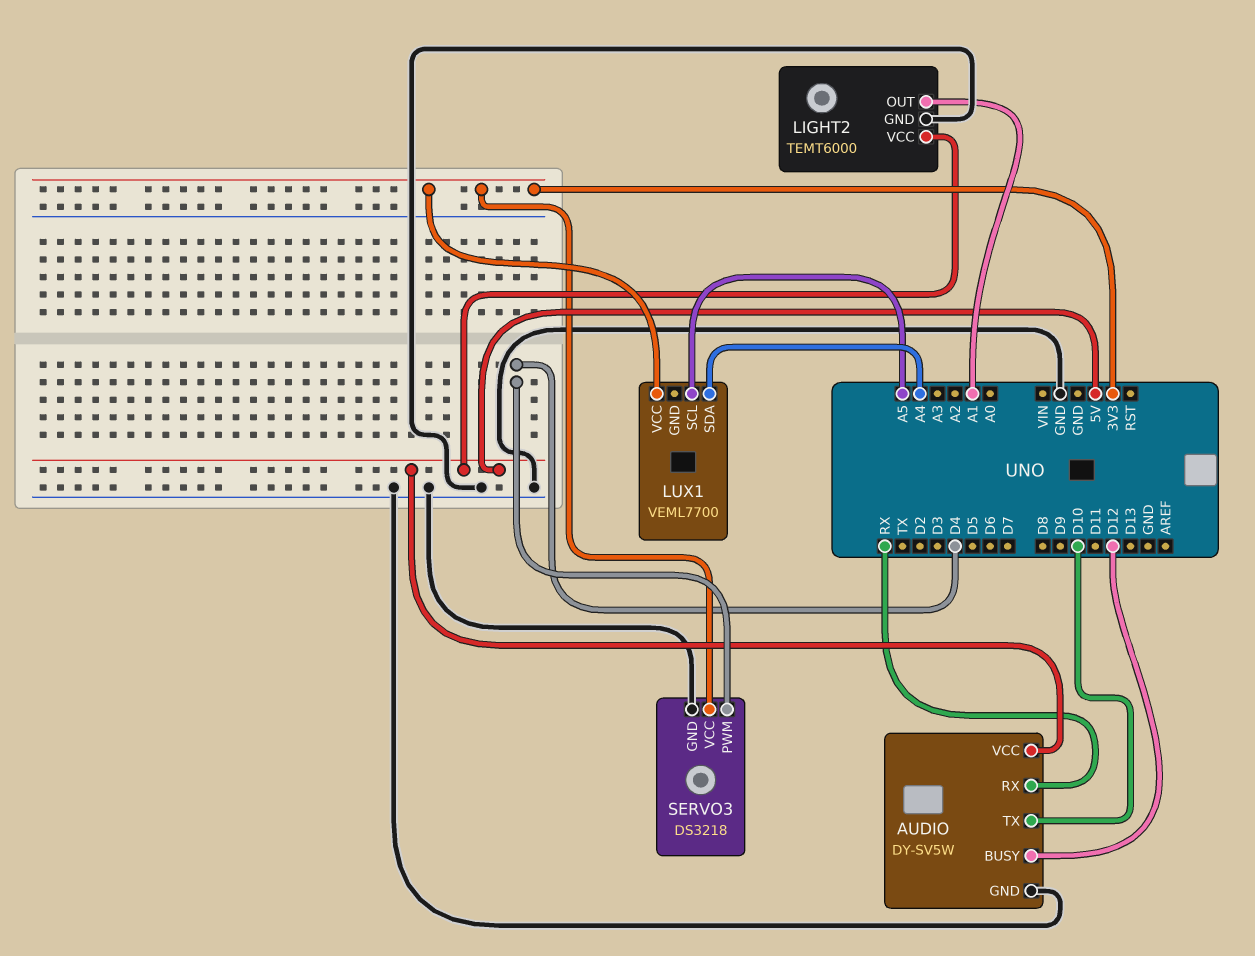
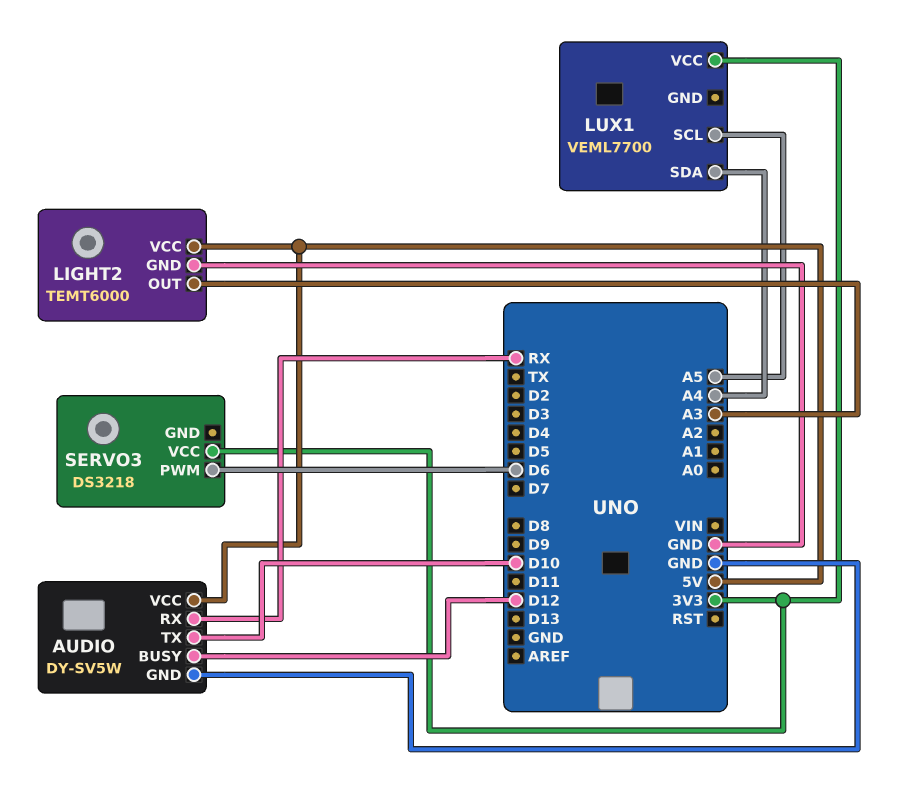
LIGHT2 pin OUT: A1 -> A3
SERVO3 pin GND: GND -> none
SERVO3 pin PWM: D4 -> D6

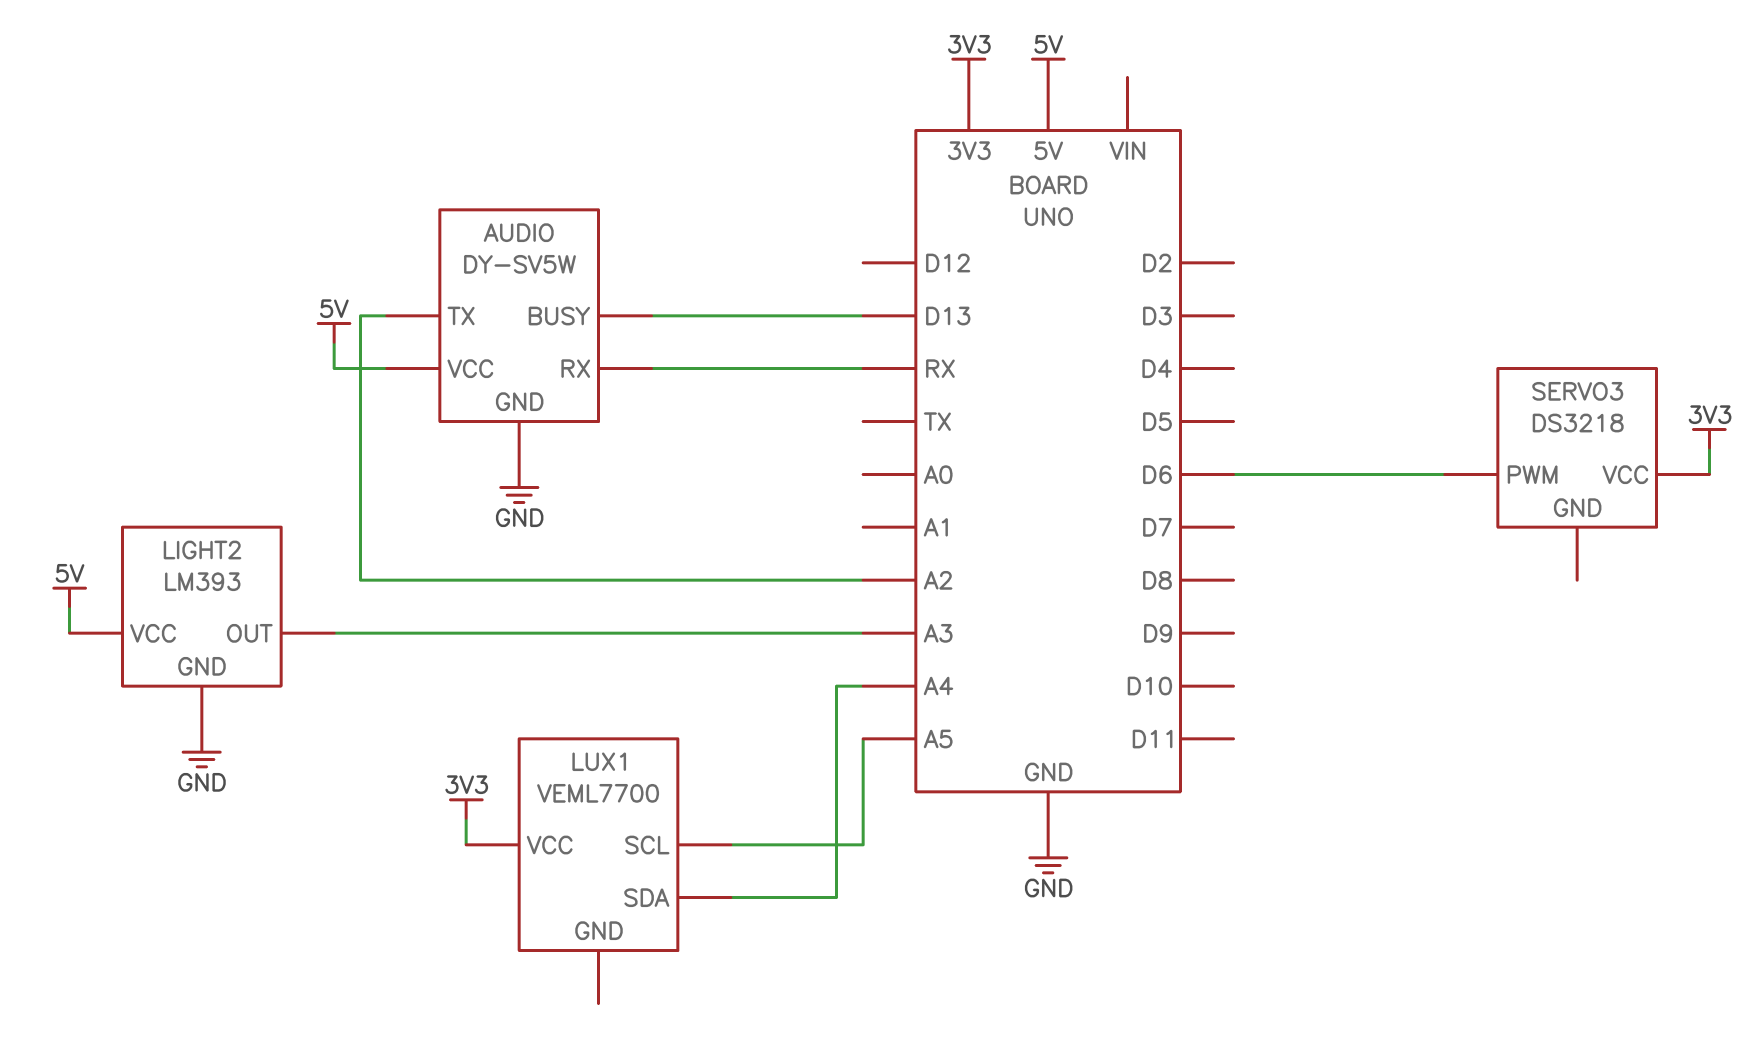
AUDIO pin BUSY: D12 -> D13
AUDIO pin TX: D10 -> A2
LIGHT2: TEMT6000 -> LM393

